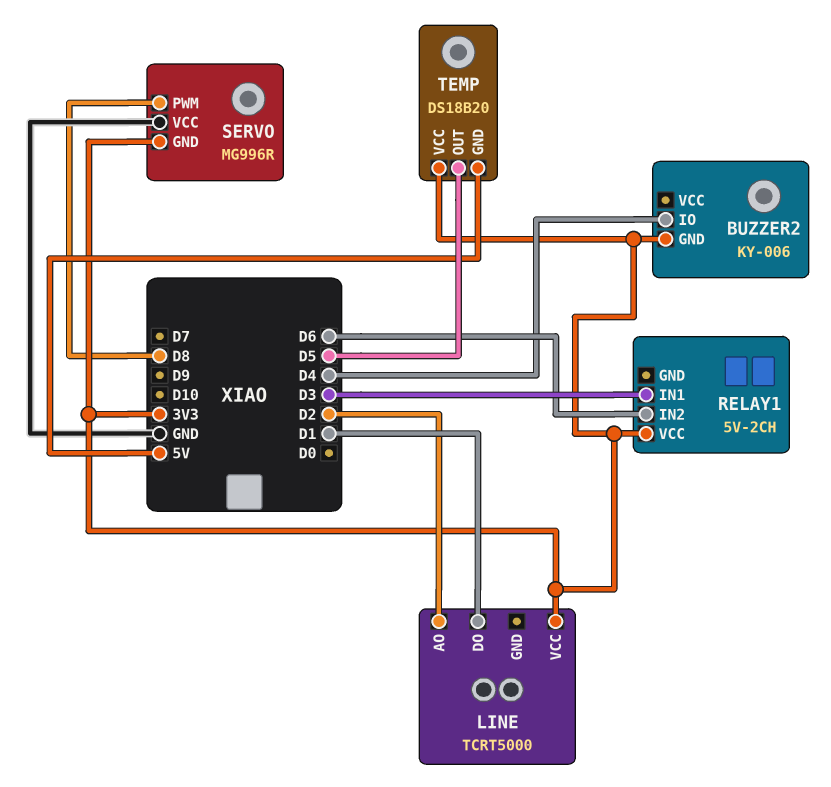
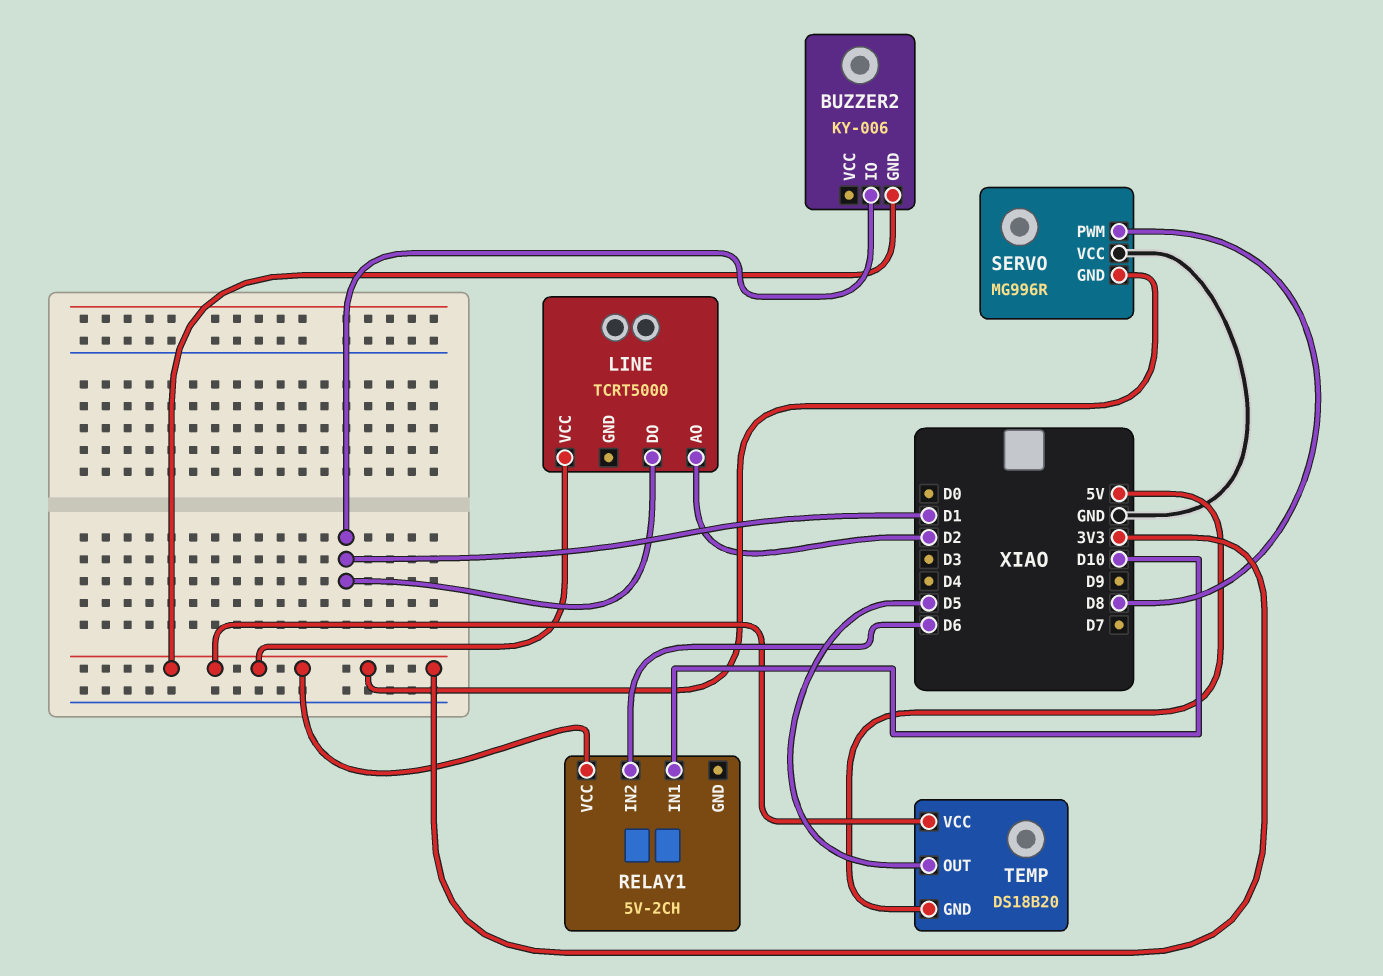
BUZZER2 pin IO: D4 -> D1
RELAY1 pin IN1: D3 -> D10

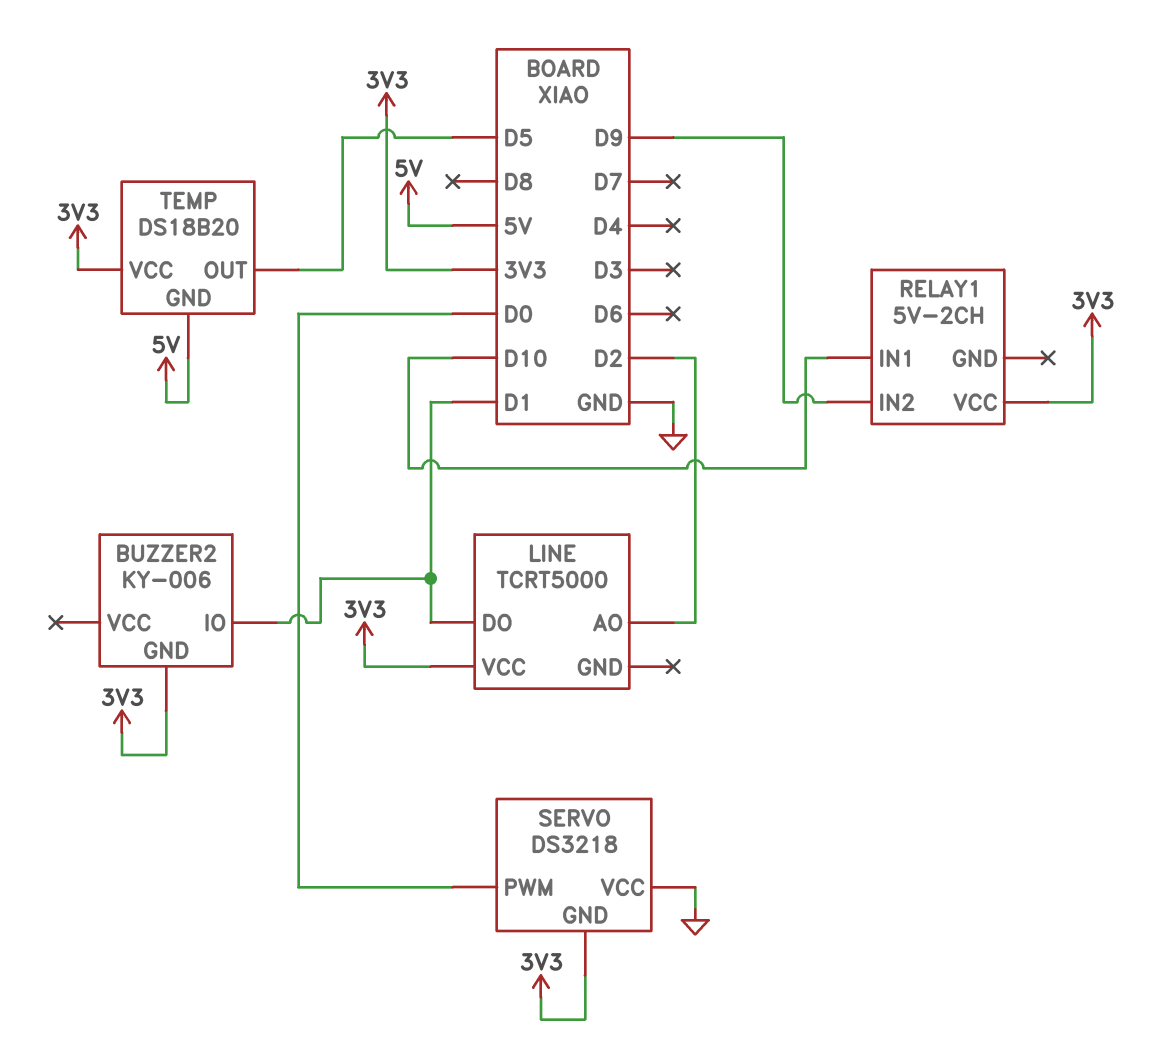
RELAY1 pin IN2: D6 -> D9
SERVO: MG996R -> DS3218
SERVO pin PWM: D8 -> D0

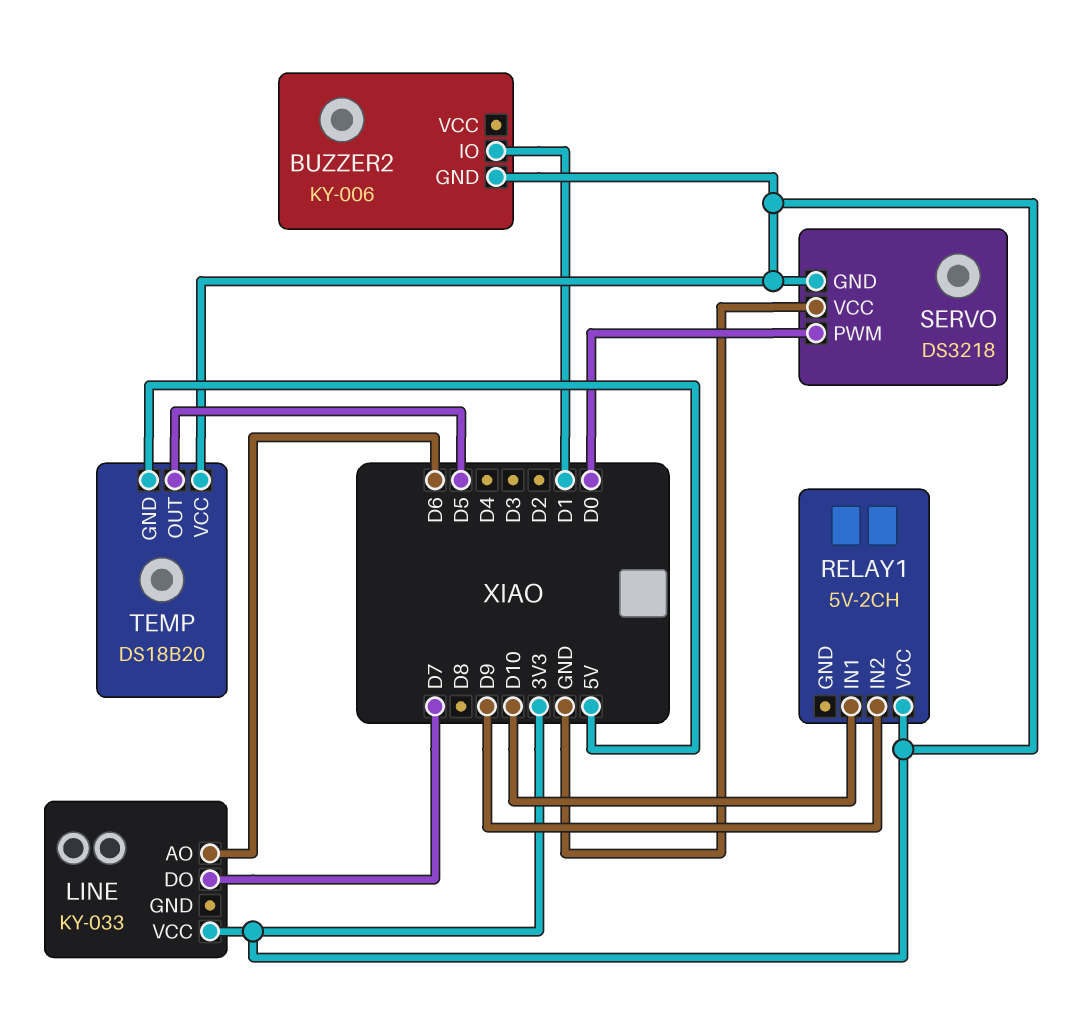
LINE: TCRT5000 -> KY-033
LINE pin AO: D2 -> D6
LINE pin DO: D1 -> D7

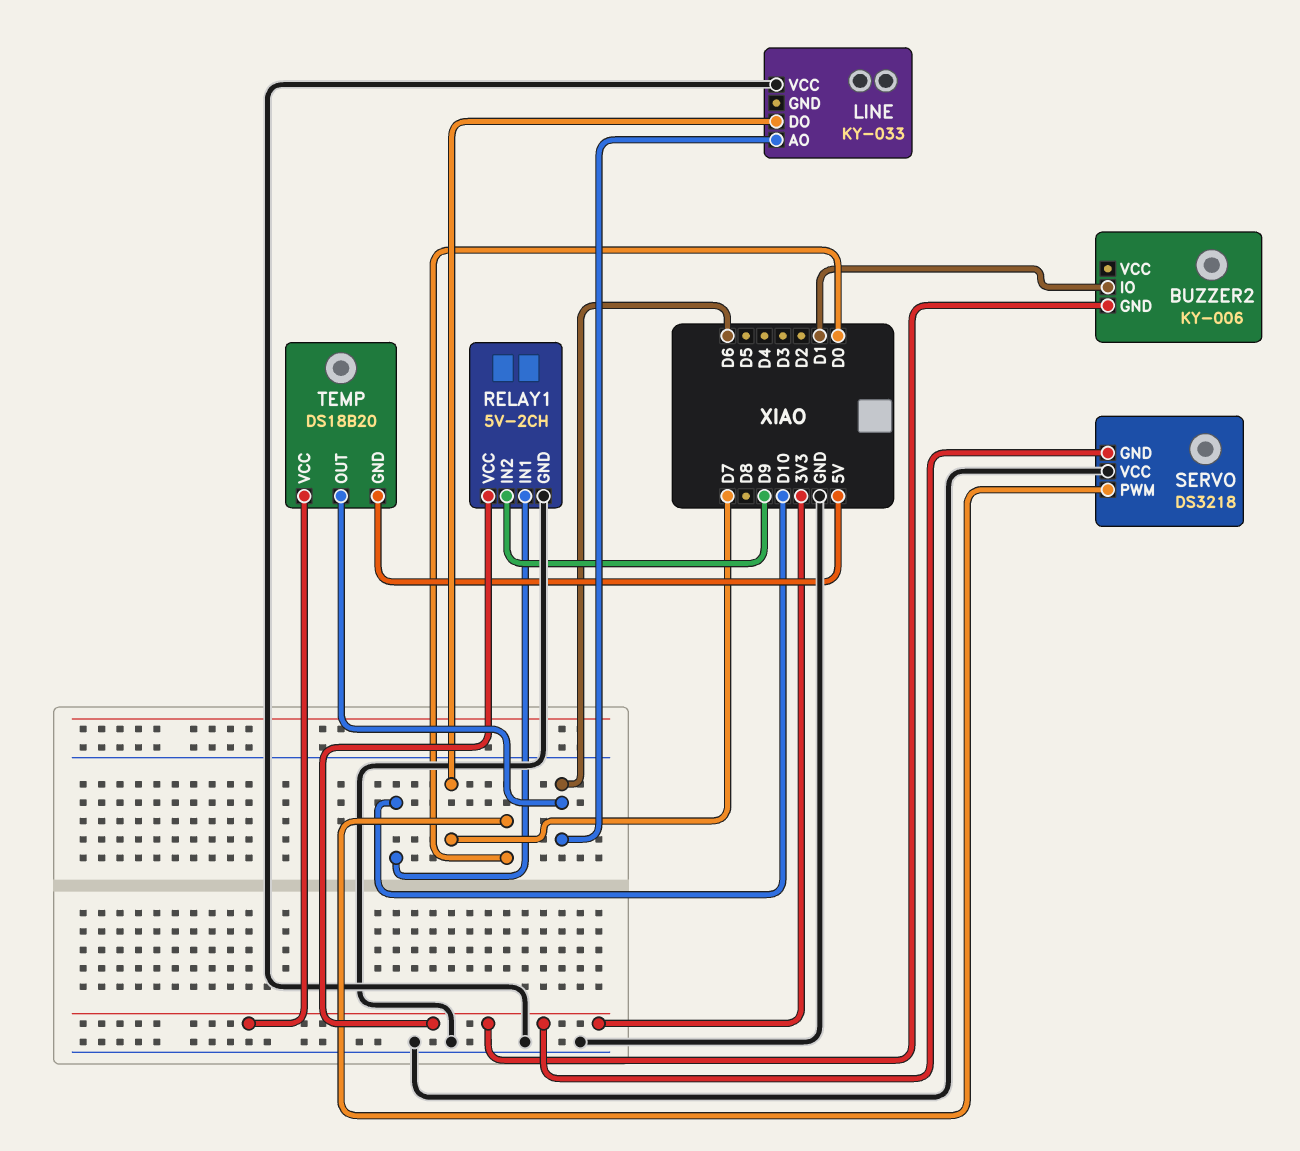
LINE pin VCC: 3V3 -> GND
RELAY1 pin GND: none -> GND
TEMP pin OUT: D5 -> D6

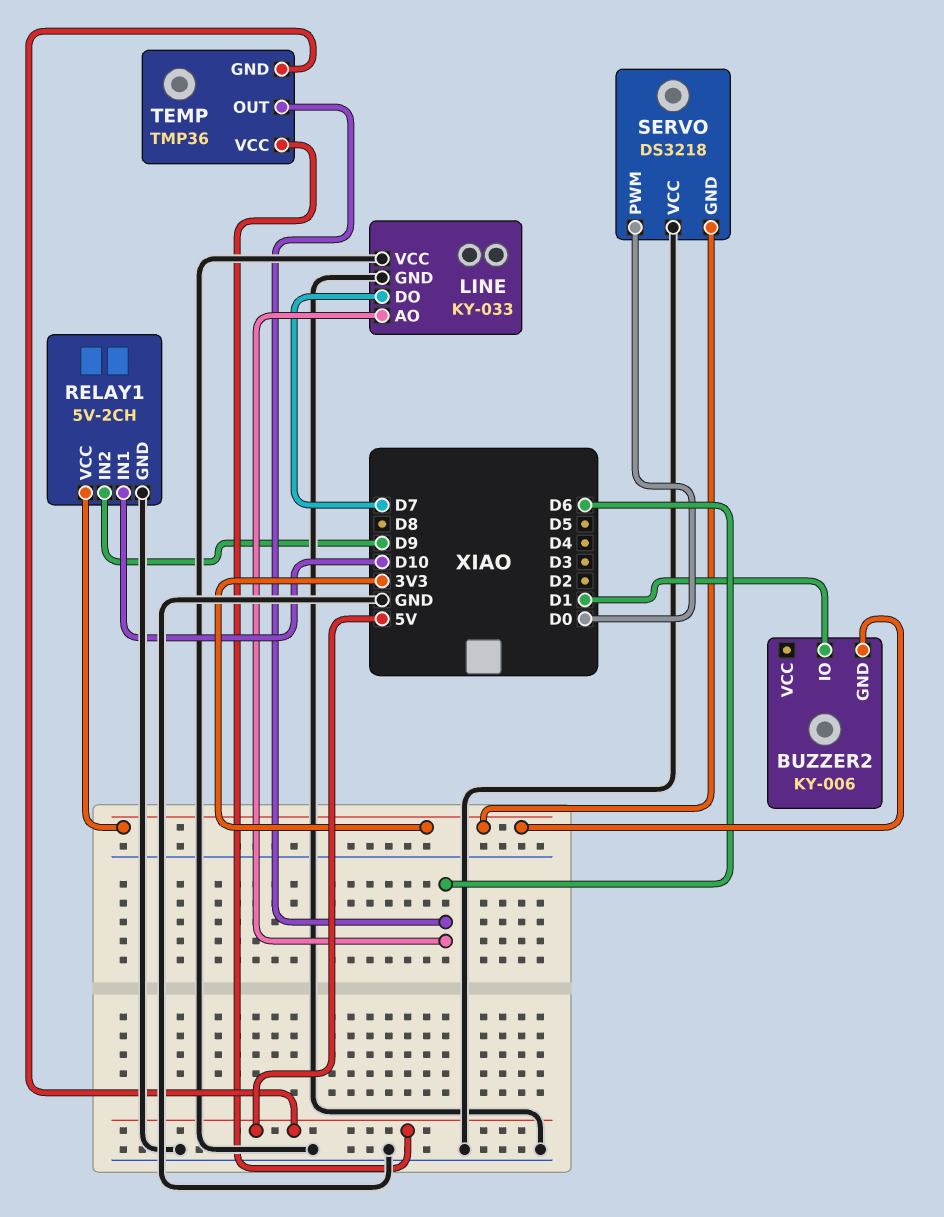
LINE pin GND: none -> GND
TEMP: DS18B20 -> TMP36
TEMP pin VCC: 3V3 -> 5V

